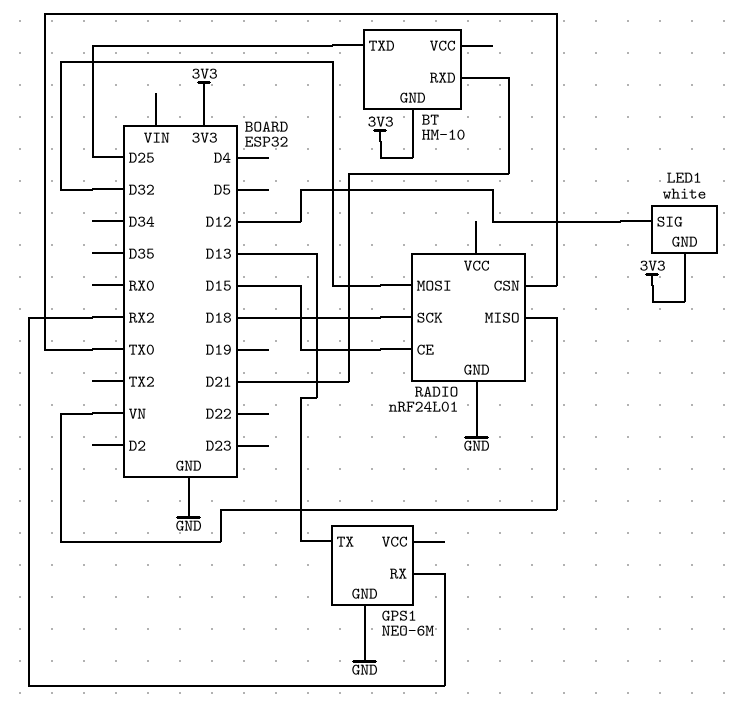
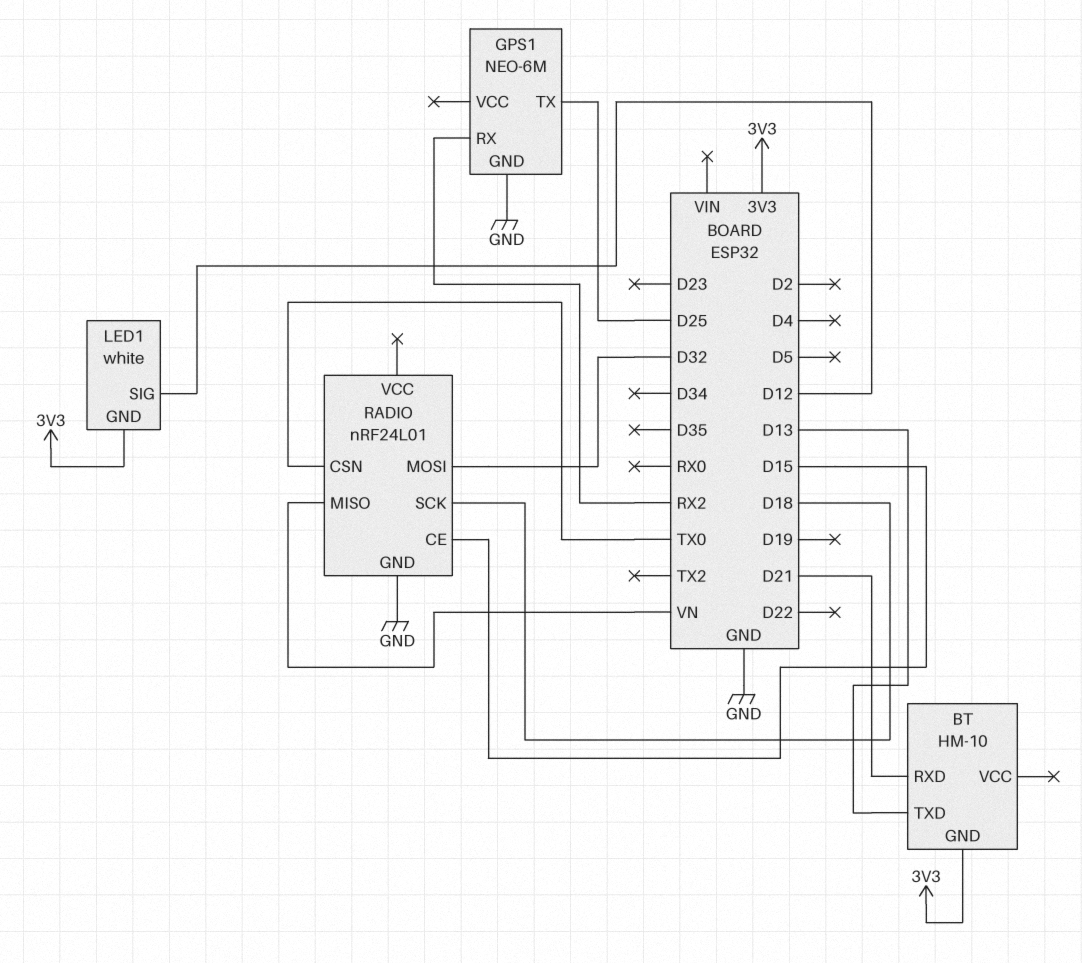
BT pin TXD: D25 -> D13
GPS1 pin TX: D13 -> D25

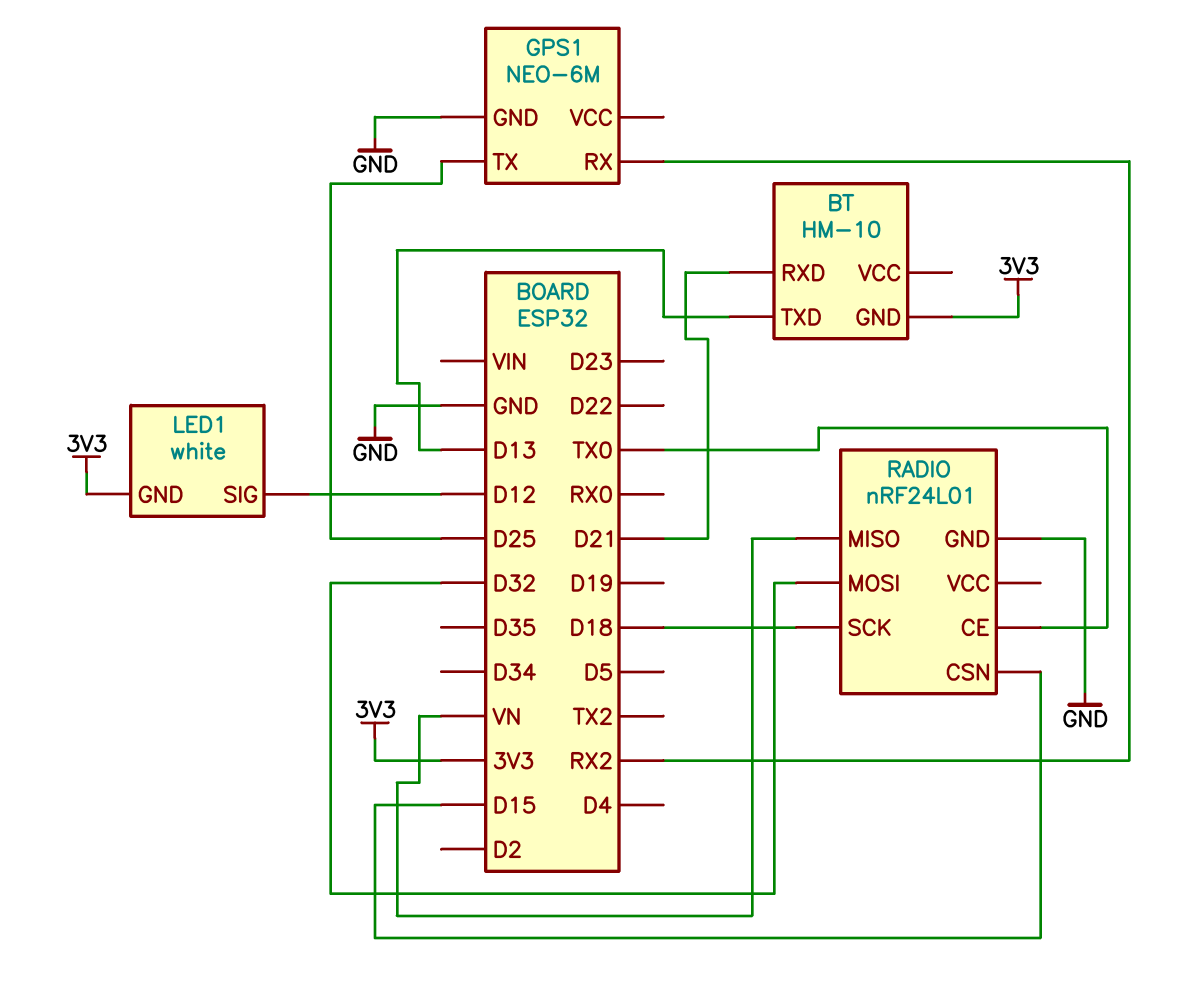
RADIO pin CE: D15 -> TX0
RADIO pin CSN: TX0 -> D15

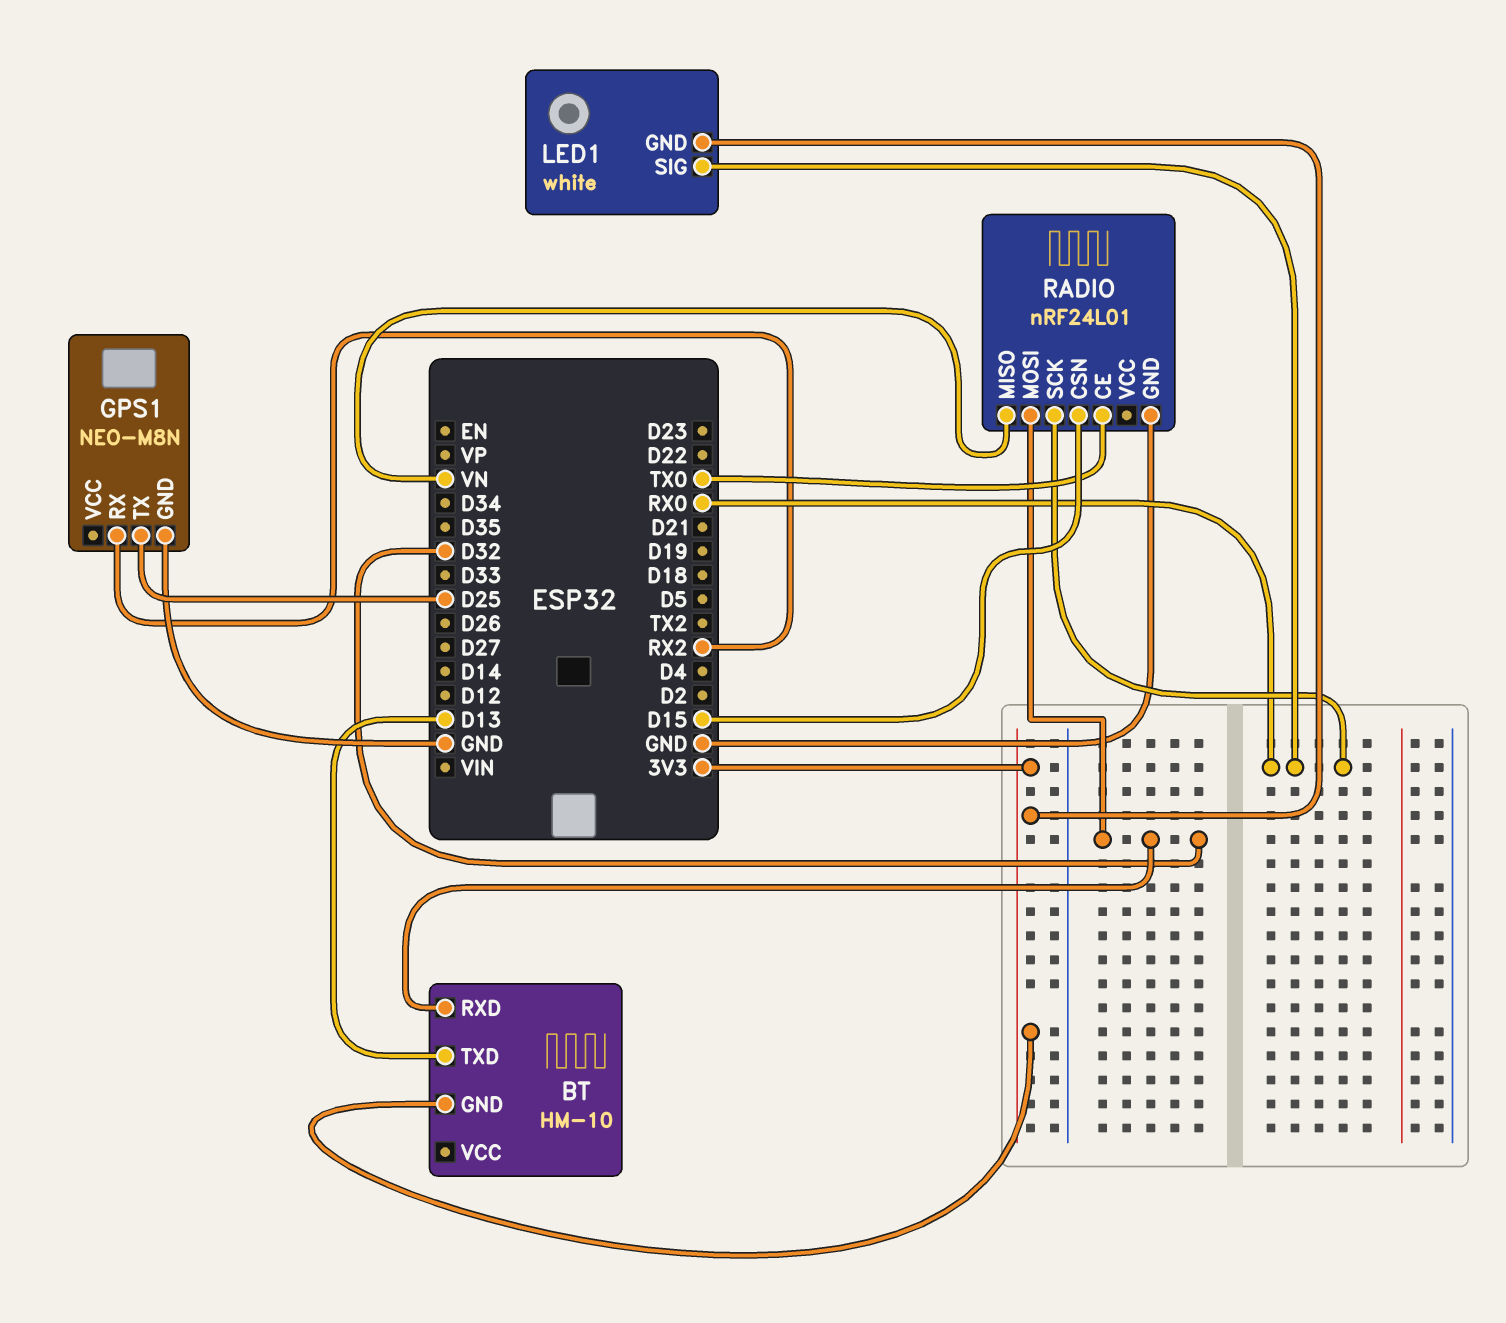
BT pin RXD: D21 -> D32
GPS1: NEO-6M -> NEO-M8N
LED1 pin SIG: D12 -> RX0
RADIO pin SCK: D18 -> RX0

